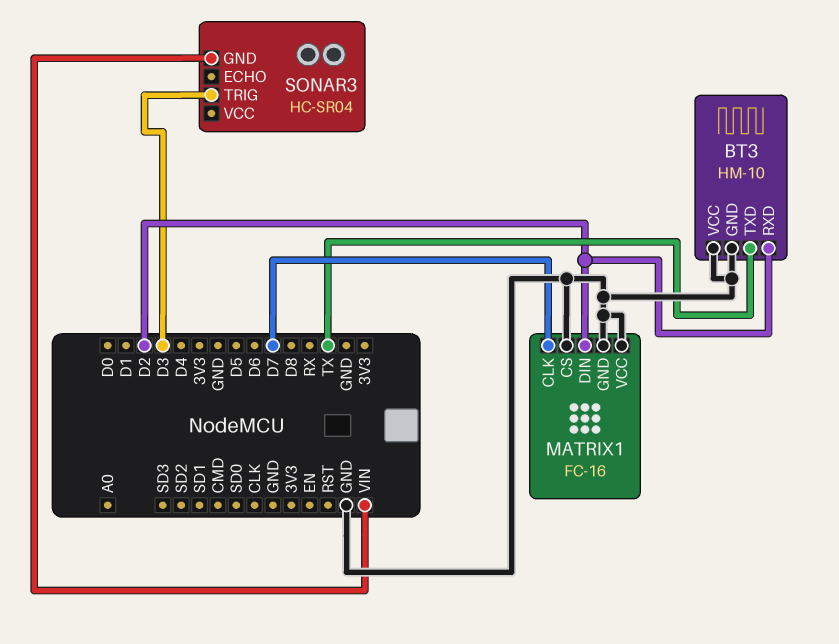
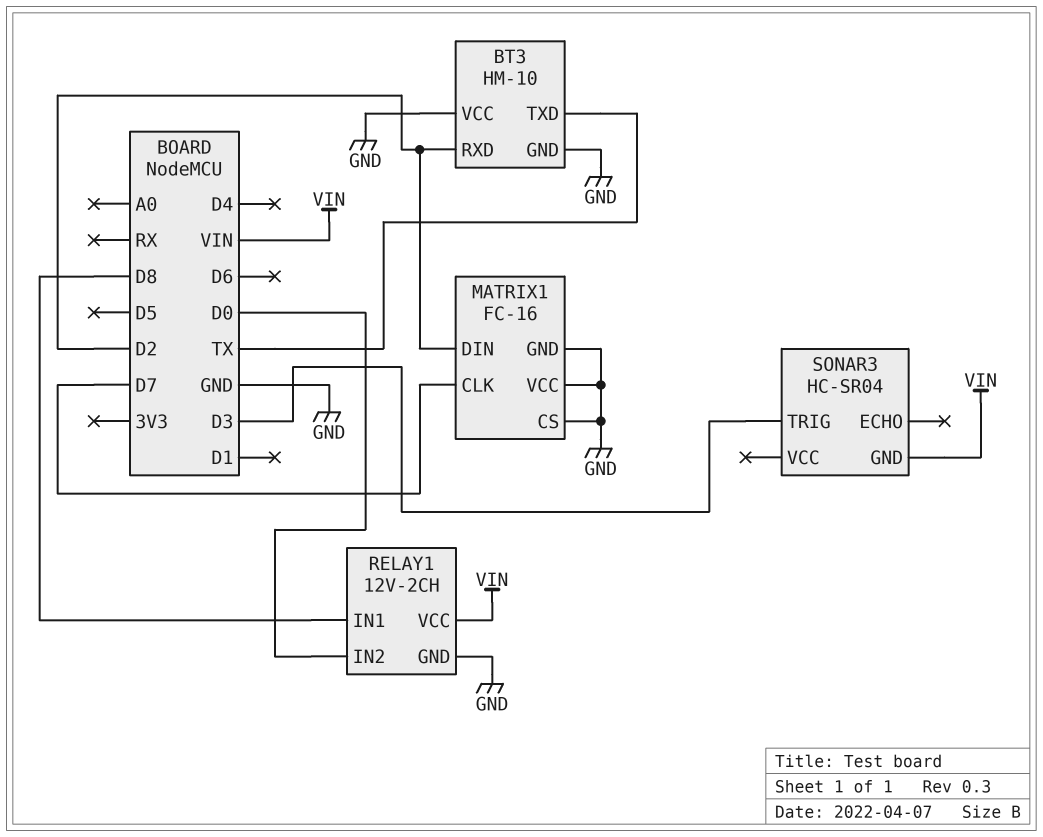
RELAY1: none -> 12V-2CH
RELAY1 pin GND: none -> GND
RELAY1 pin IN1: none -> D8
RELAY1 pin IN2: none -> D0
RELAY1 pin VCC: none -> VIN

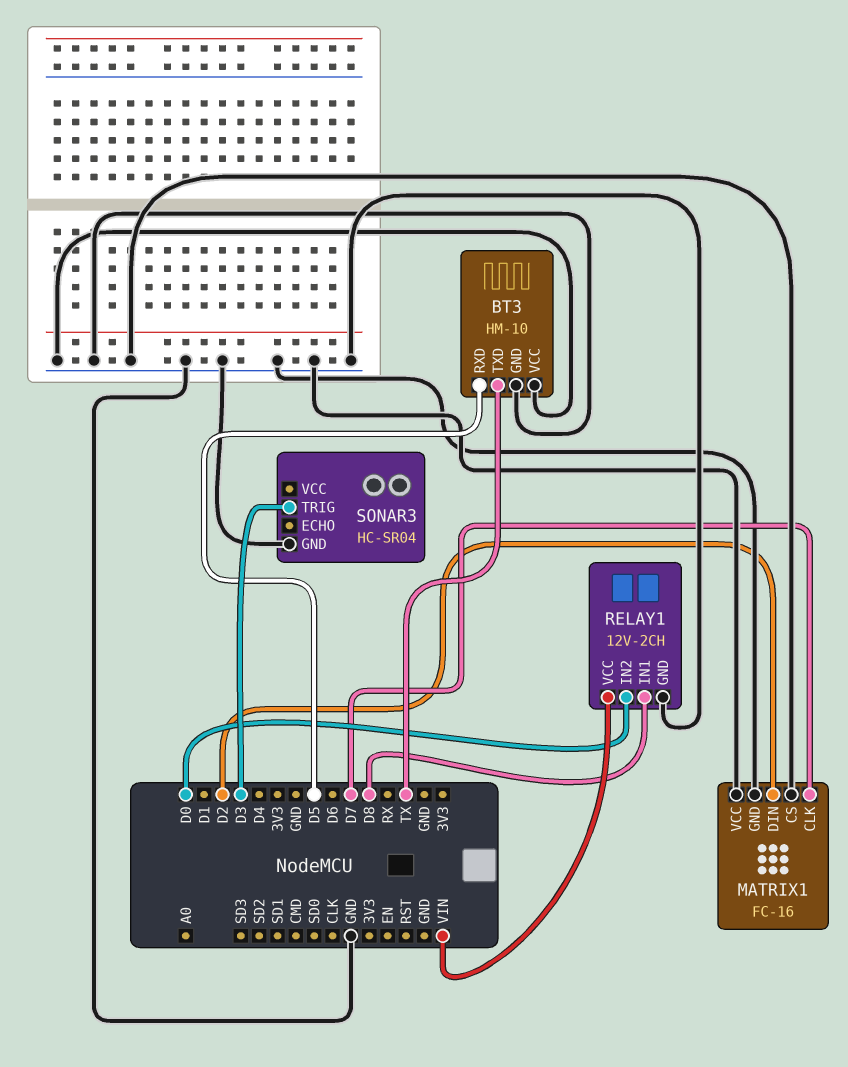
BT3 pin RXD: D2 -> D5
SONAR3 pin GND: VIN -> GND

